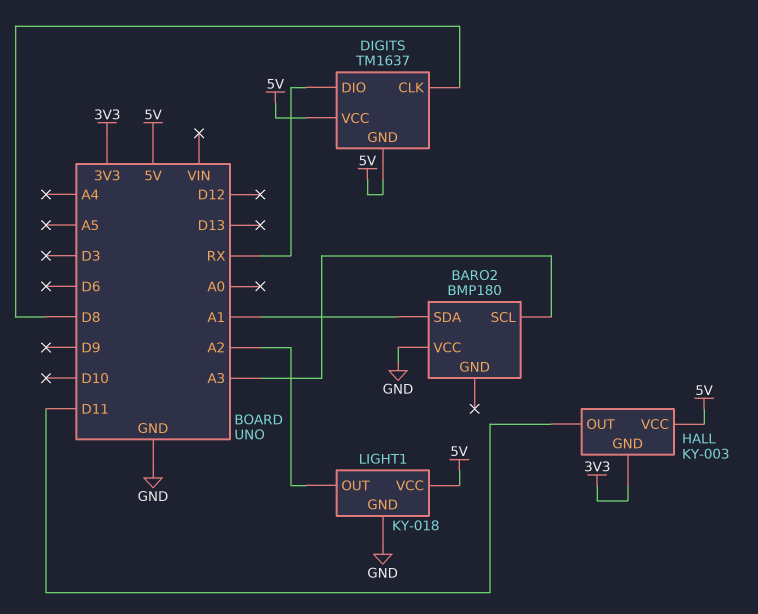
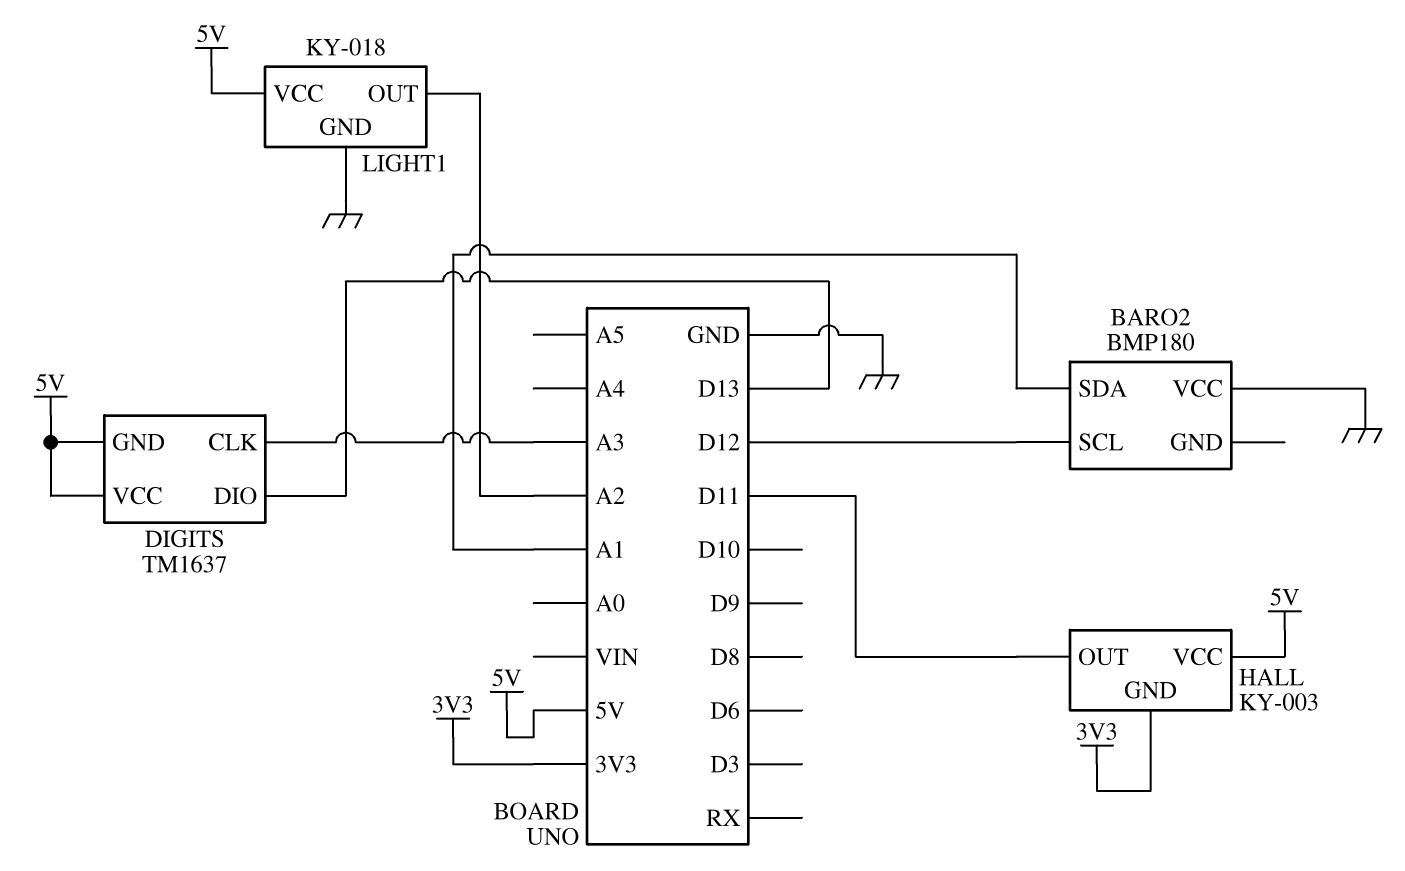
BARO2 pin SCL: A3 -> D12
DIGITS pin CLK: D8 -> A3
DIGITS pin DIO: RX -> D13

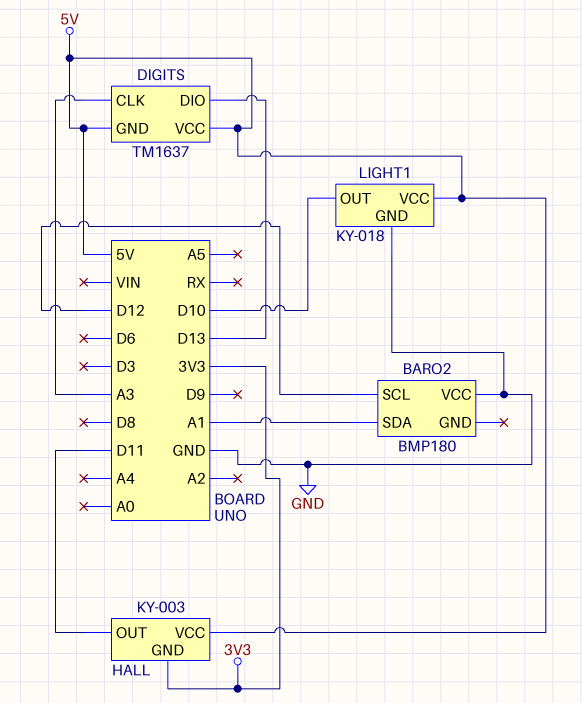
LIGHT1 pin OUT: A2 -> D10

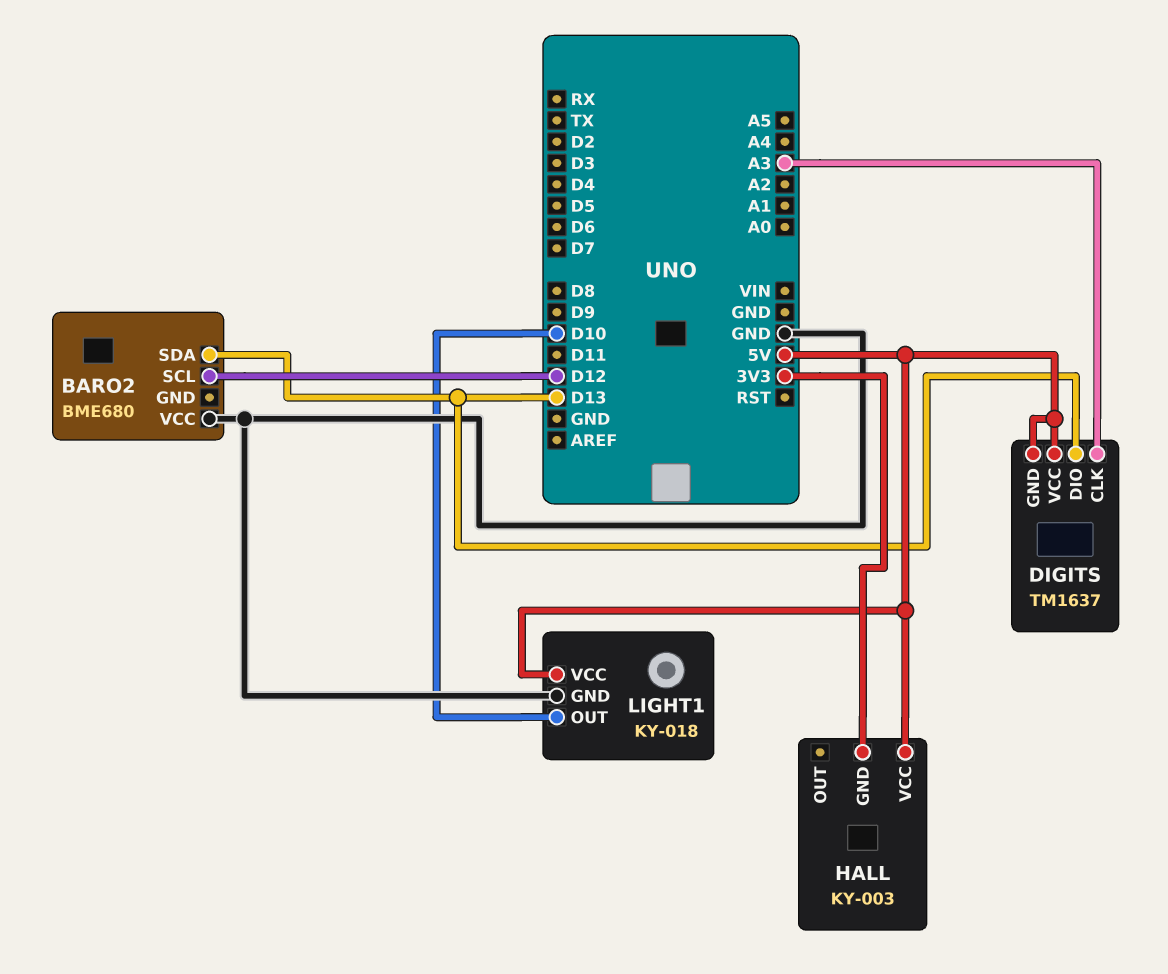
BARO2: BMP180 -> BME680
BARO2 pin SDA: A1 -> D13
HALL pin OUT: D11 -> none

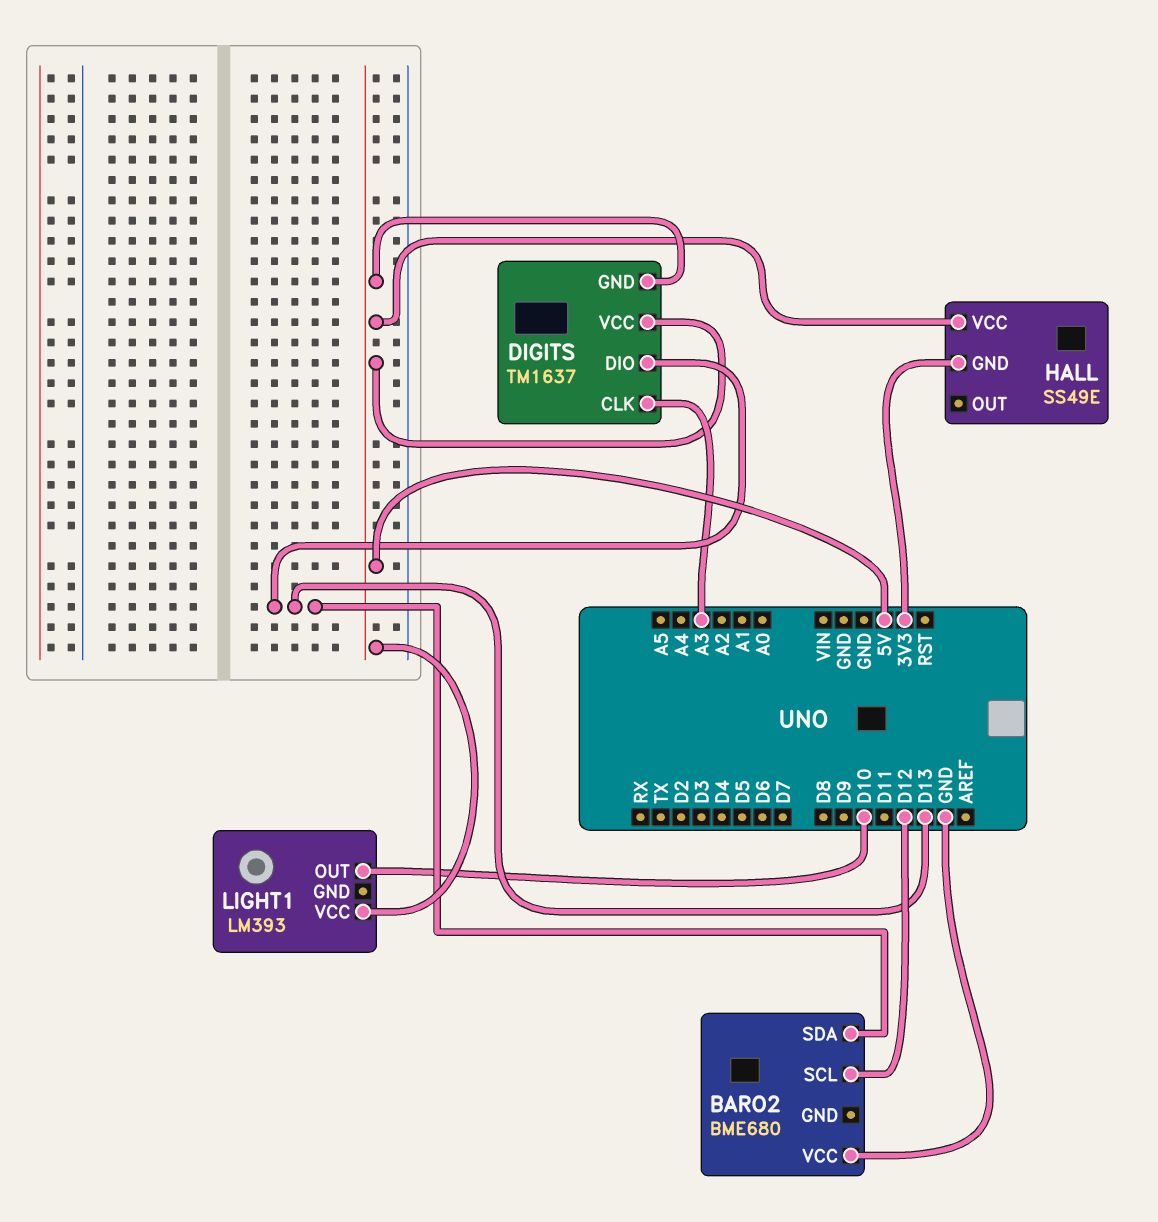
HALL: KY-003 -> SS49E
LIGHT1: KY-018 -> LM393
LIGHT1 pin GND: GND -> none

